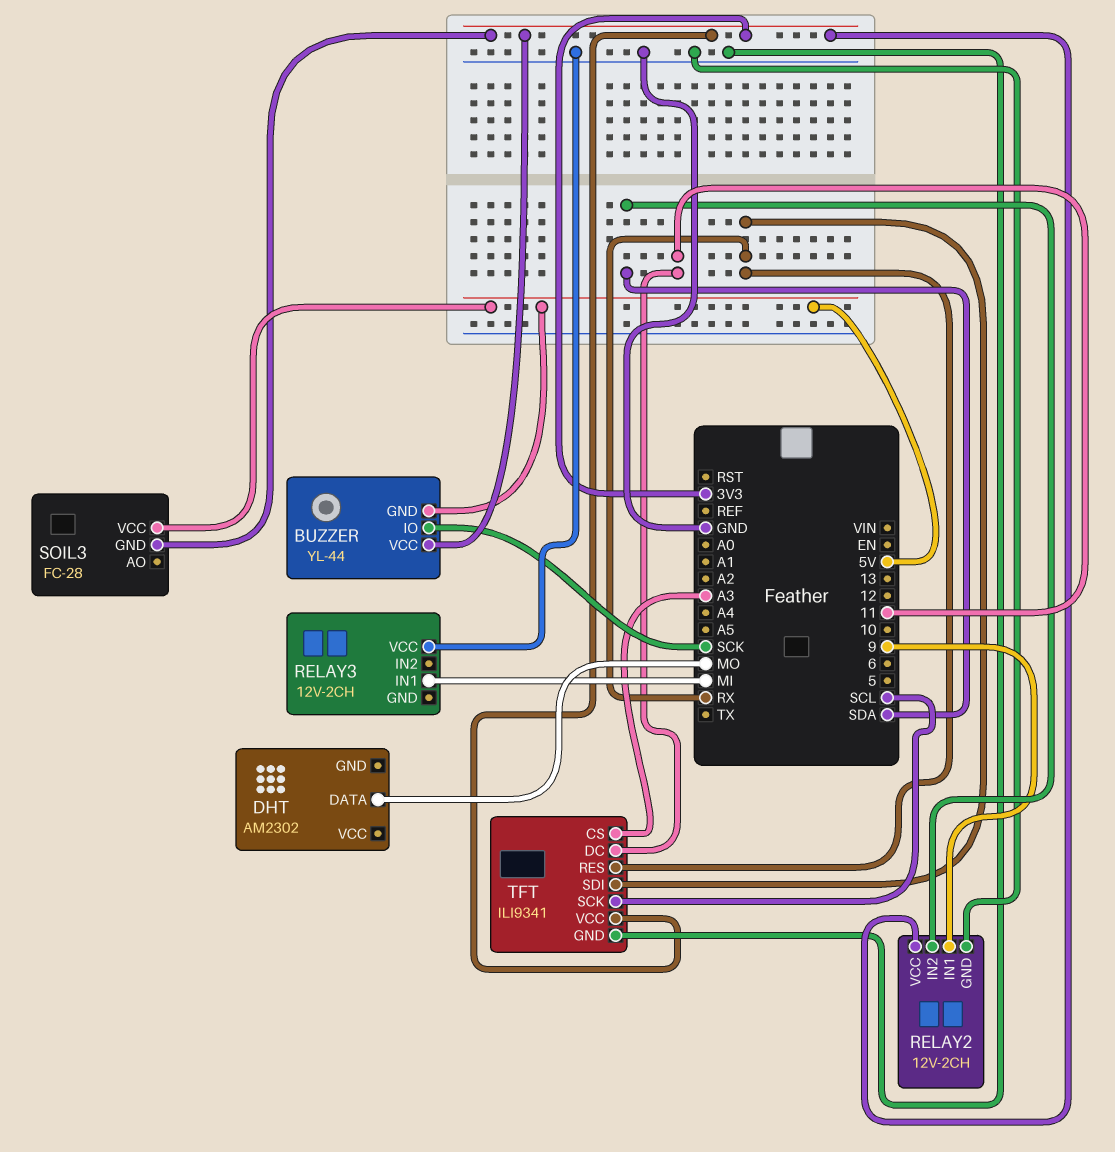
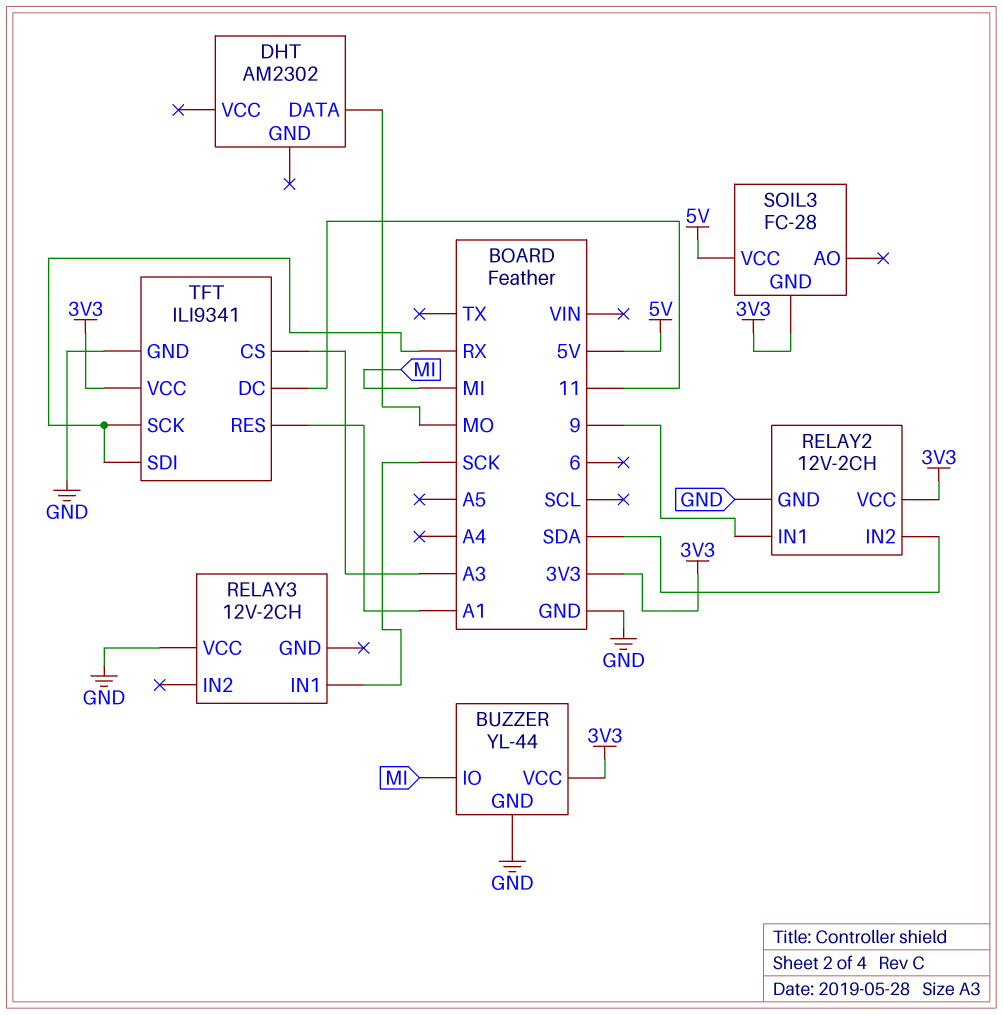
BUZZER pin GND: 5V -> GND
BUZZER pin IO: SCK -> MI
RELAY3 pin IN1: MI -> SCK
TFT pin RES: RX -> A1
TFT pin SCK: SCL -> RX

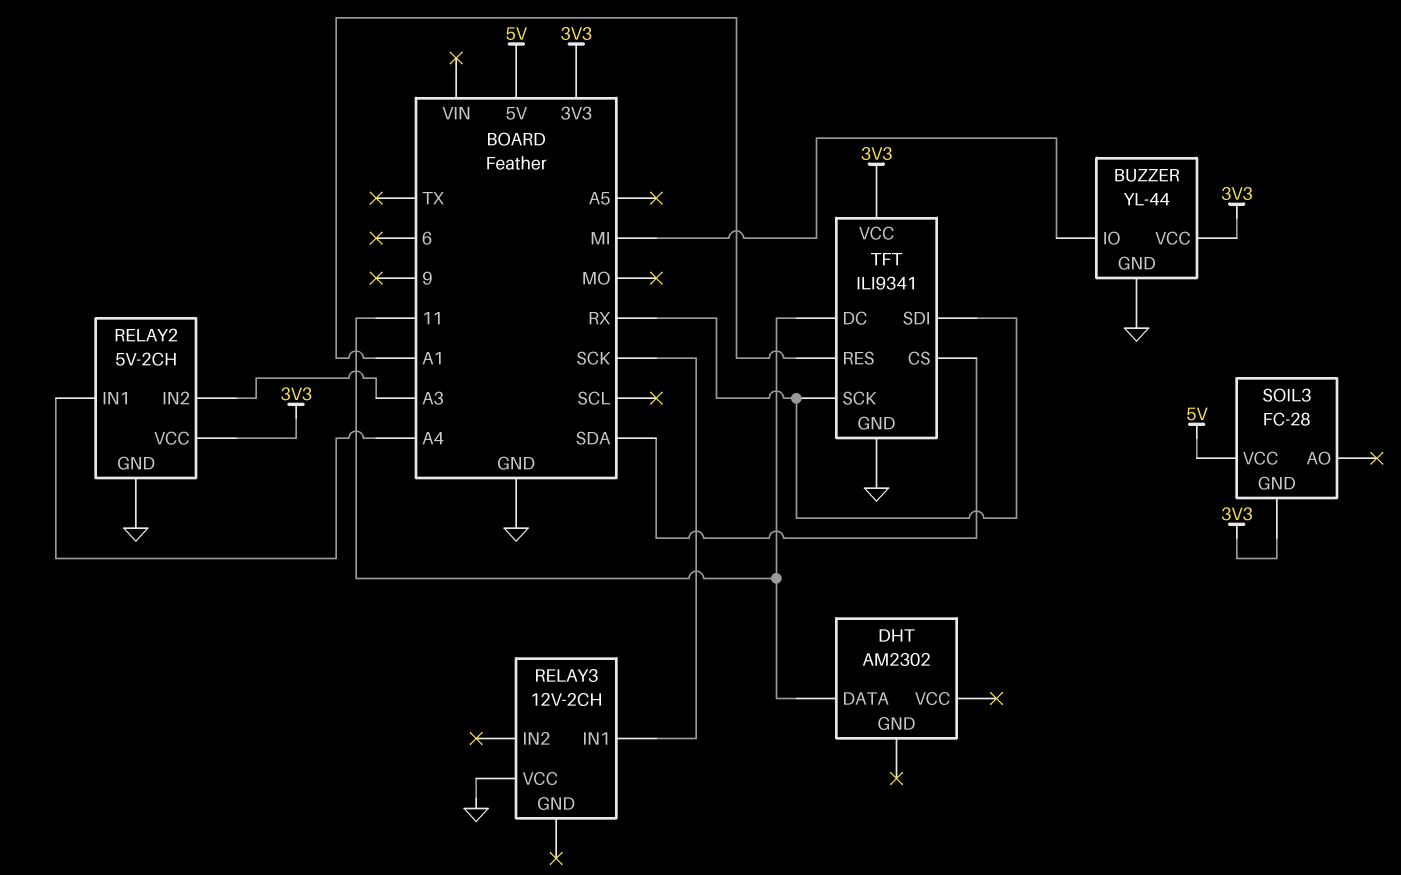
DHT pin DATA: MO -> 11
RELAY2: 12V-2CH -> 5V-2CH
RELAY2 pin IN1: 9 -> A4
RELAY2 pin IN2: SDA -> A3
TFT pin CS: A3 -> SDA

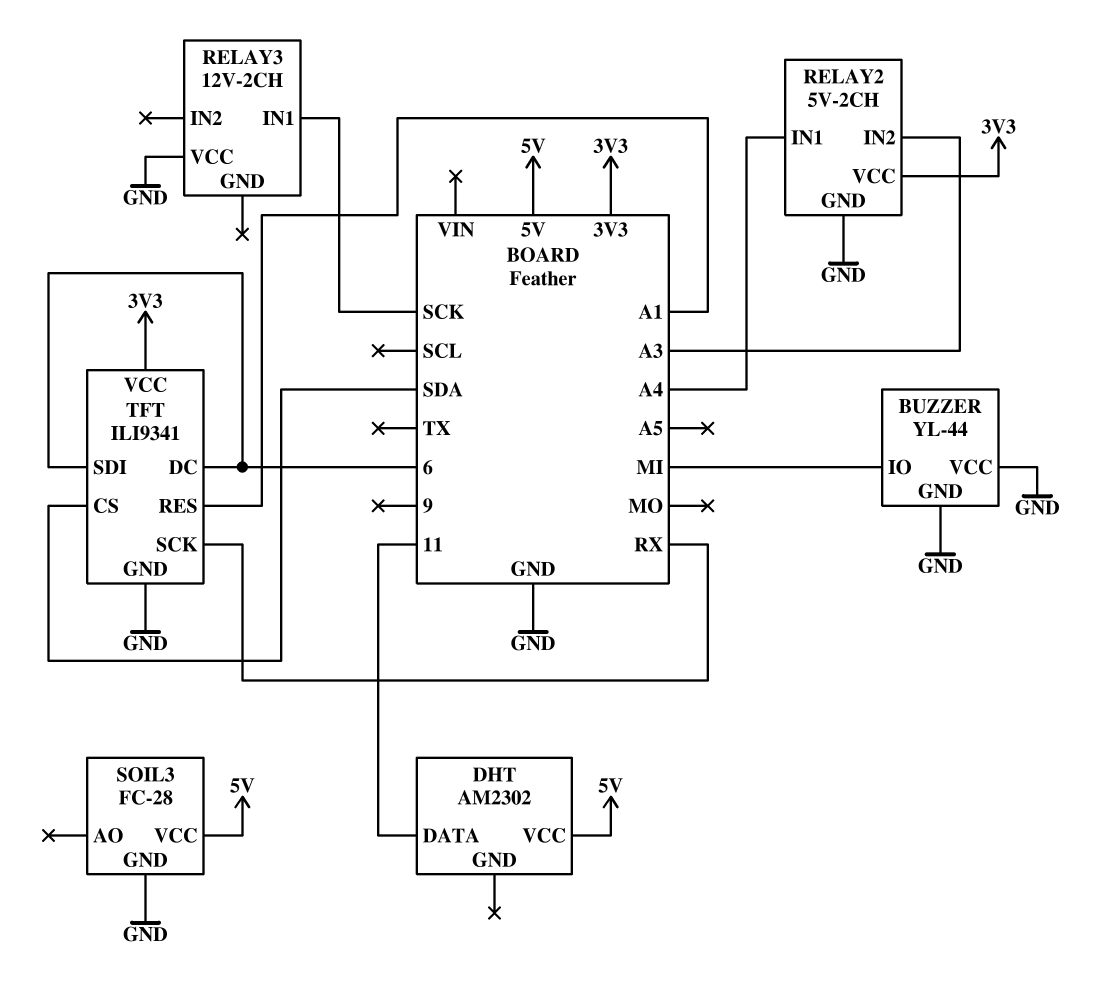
BUZZER pin VCC: 3V3 -> GND
DHT pin VCC: none -> 5V
SOIL3 pin GND: 3V3 -> GND
TFT pin DC: 11 -> 6
TFT pin SDI: RX -> 6

